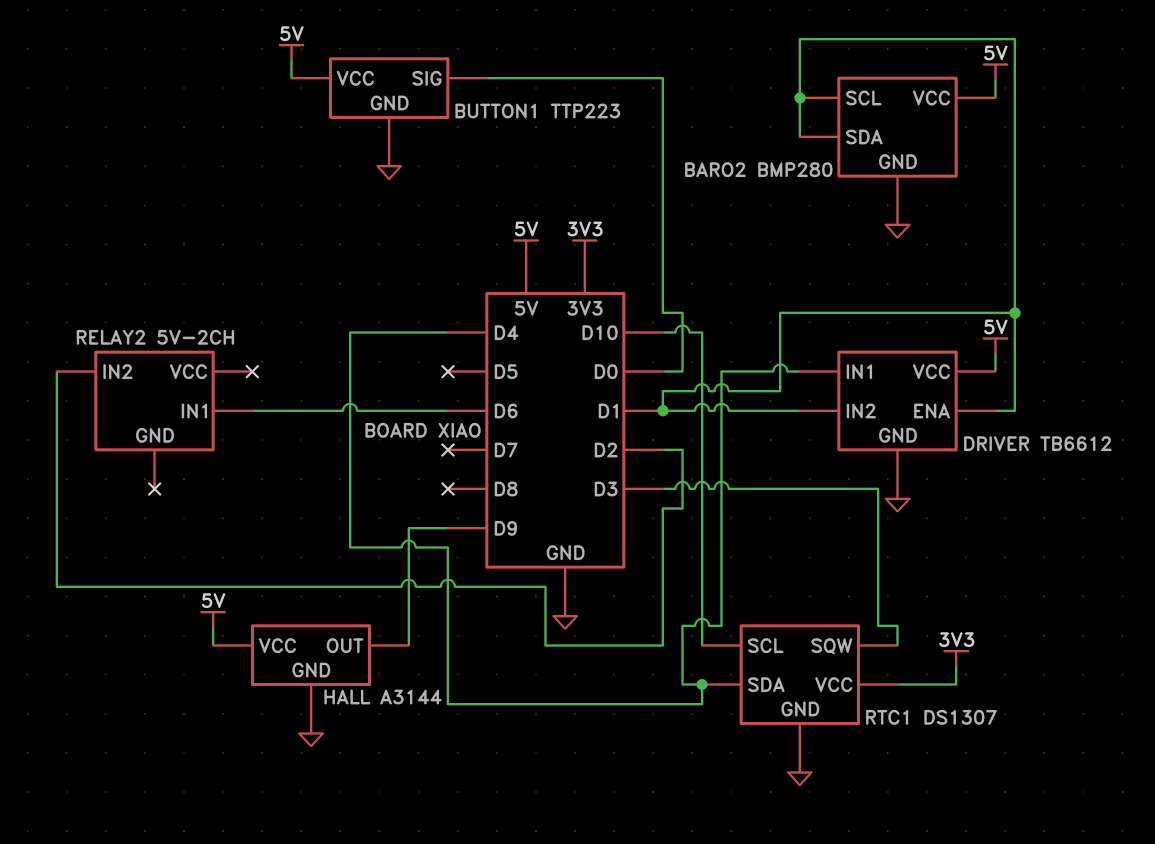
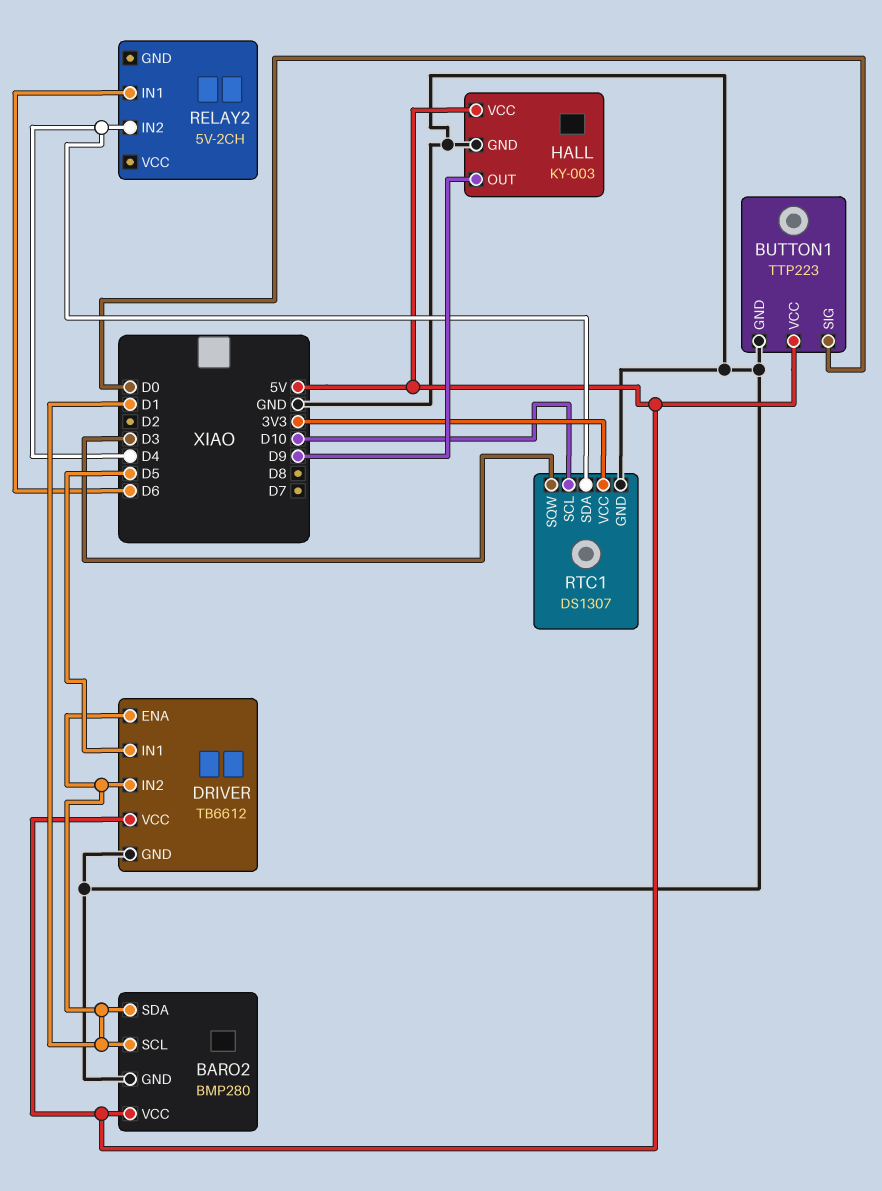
DRIVER pin IN1: D4 -> D5
HALL: A3144 -> KY-003
RELAY2 pin IN2: D2 -> D4

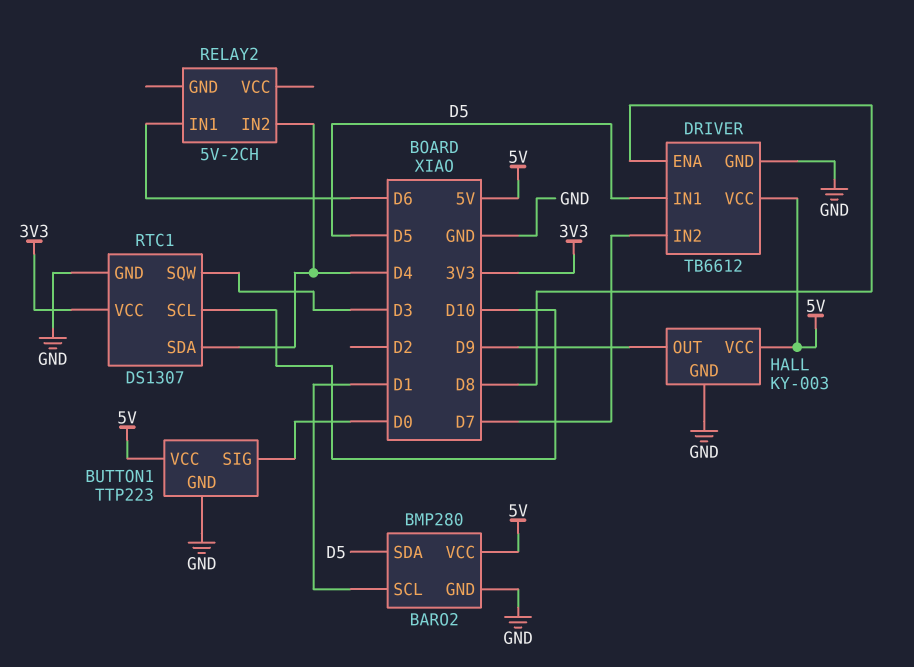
BARO2 pin SDA: D1 -> D5
DRIVER pin ENA: D1 -> D8
DRIVER pin IN2: D1 -> D7

